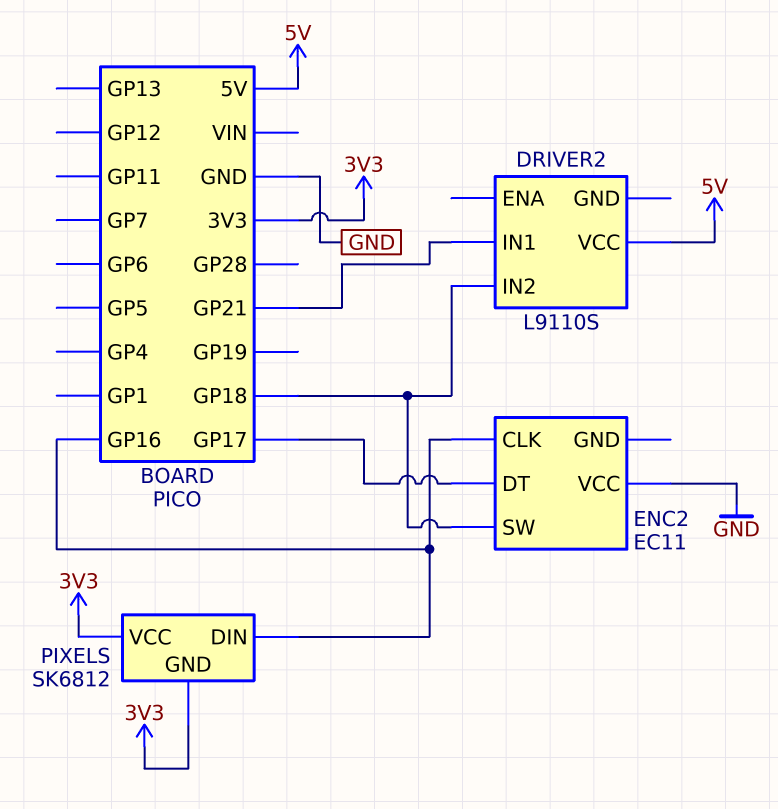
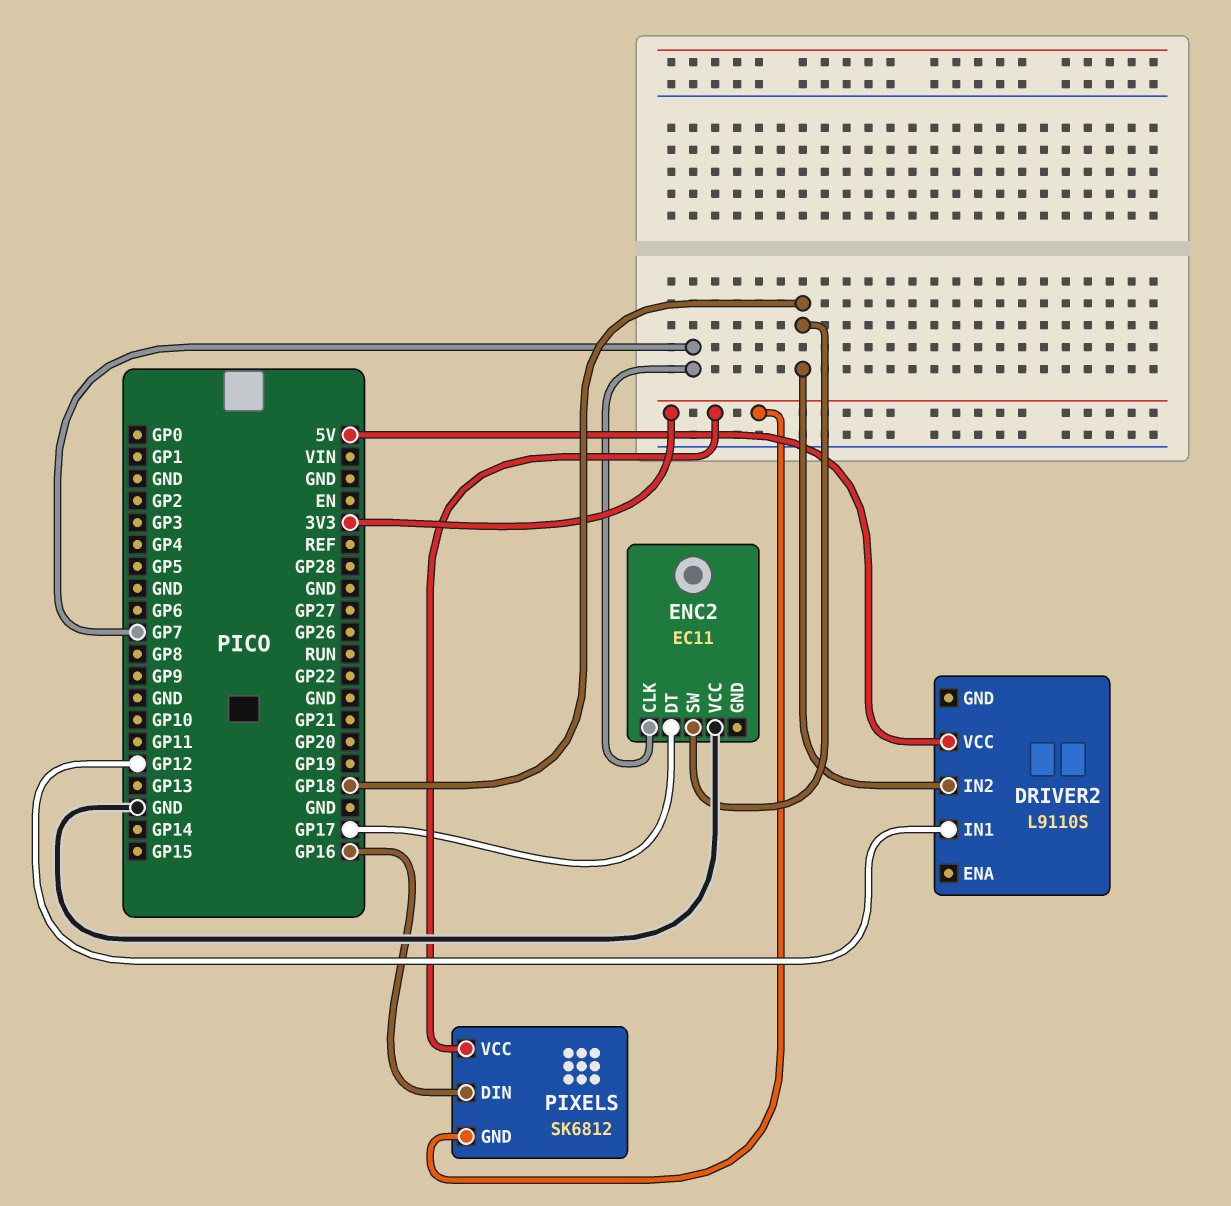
DRIVER2 pin IN1: GP21 -> GP12
ENC2 pin CLK: GP16 -> GP7

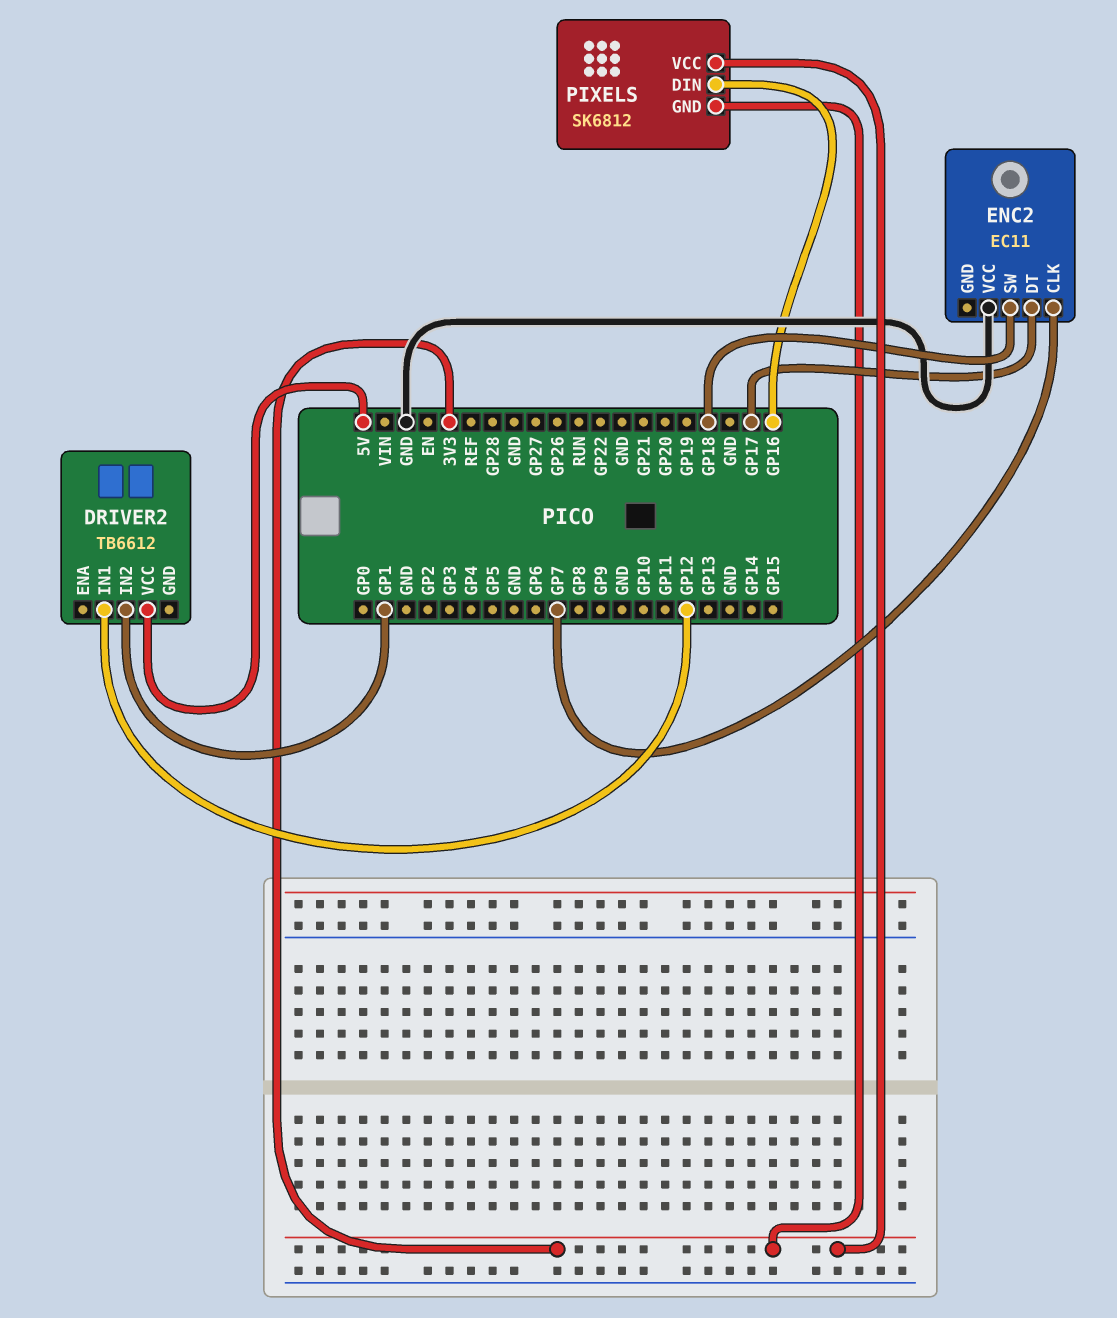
DRIVER2: L9110S -> TB6612
DRIVER2 pin IN2: GP18 -> GP1

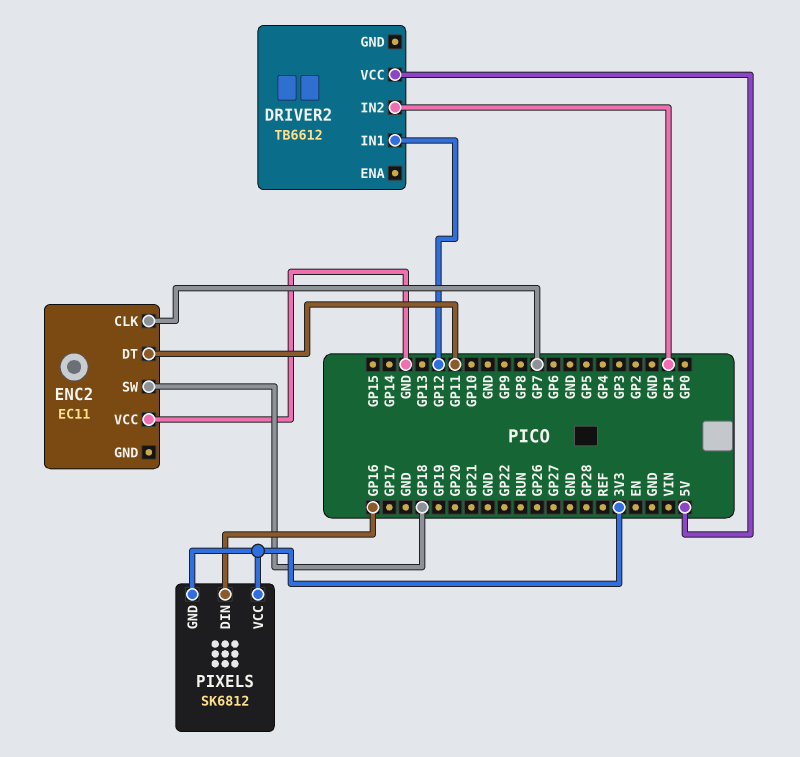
ENC2 pin DT: GP17 -> GP11

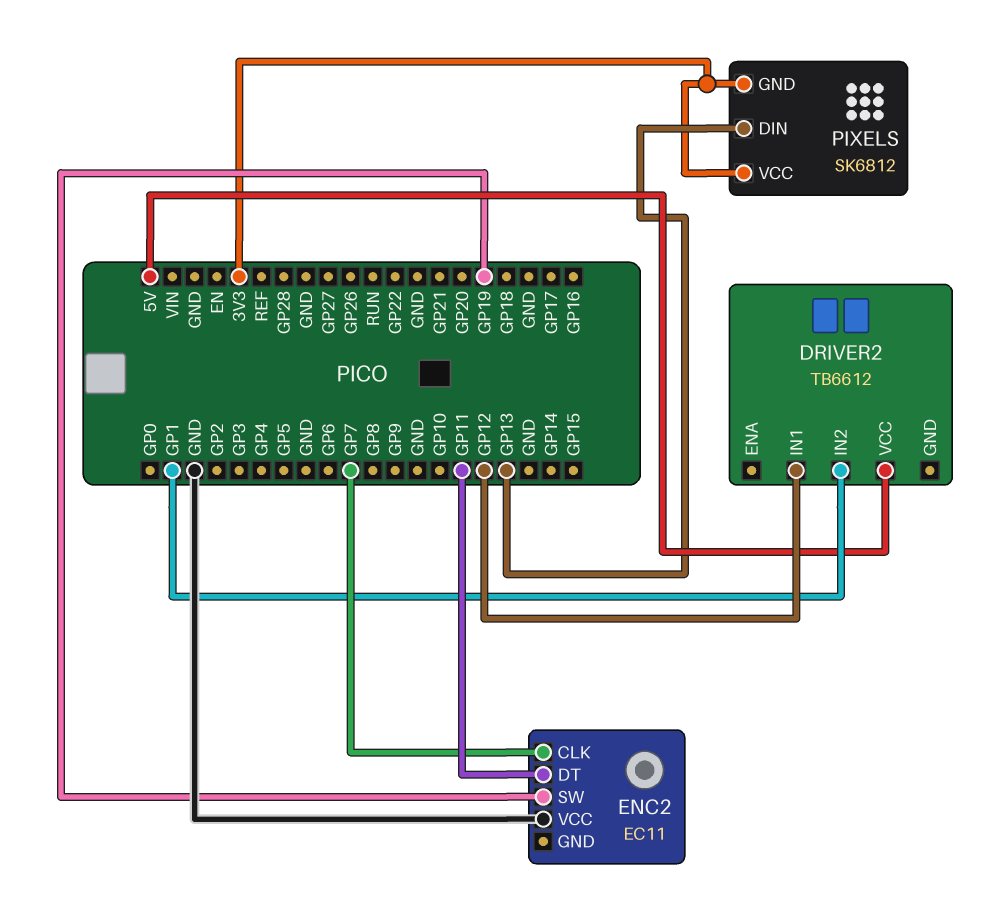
ENC2 pin SW: GP18 -> GP19
PIXELS pin DIN: GP16 -> GP13

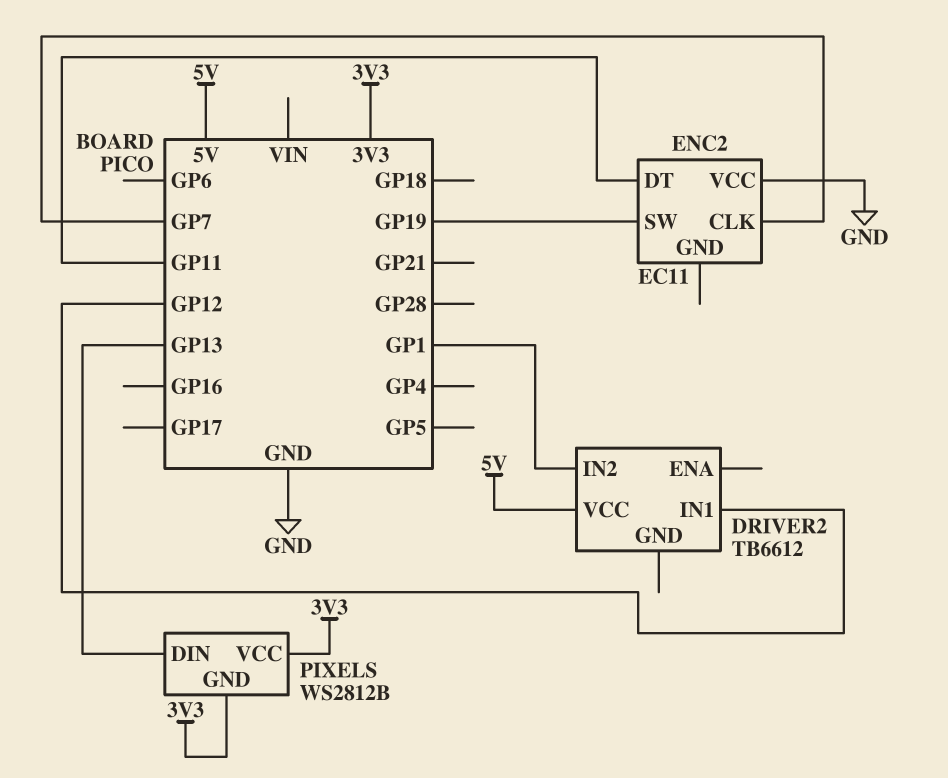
PIXELS: SK6812 -> WS2812B

